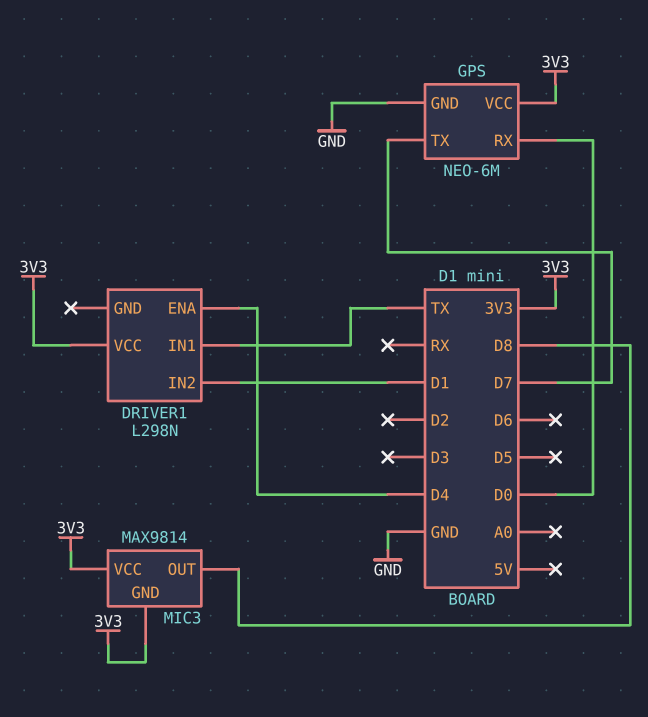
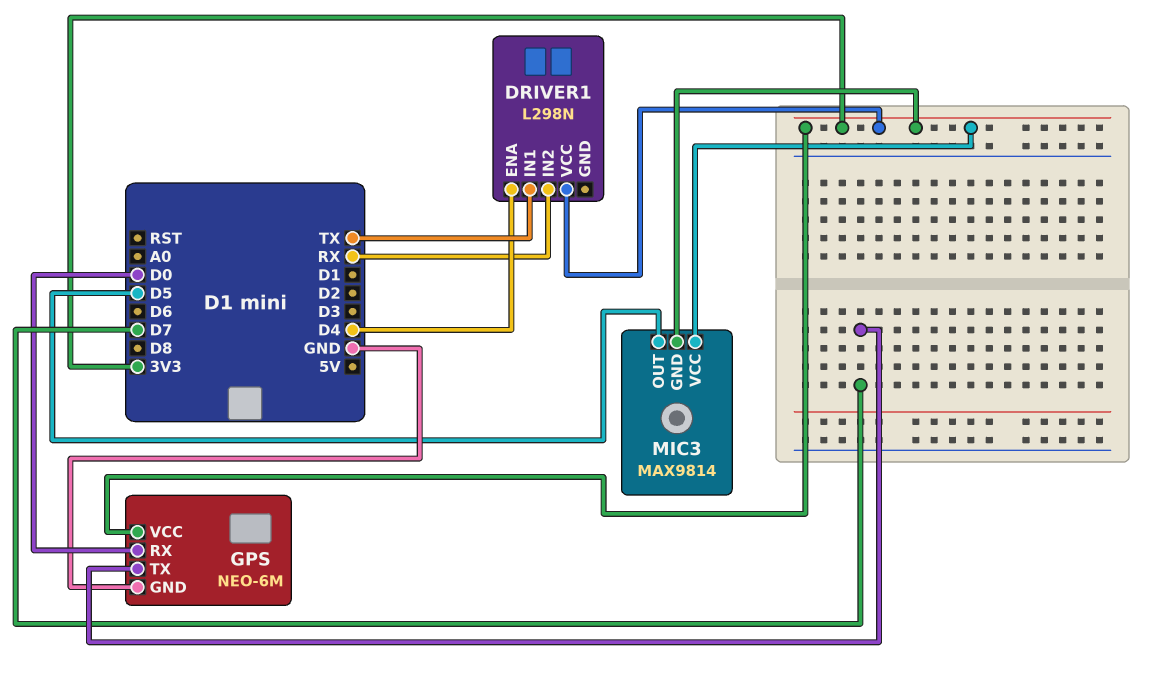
DRIVER1 pin IN2: D1 -> RX
MIC3 pin OUT: D8 -> D5

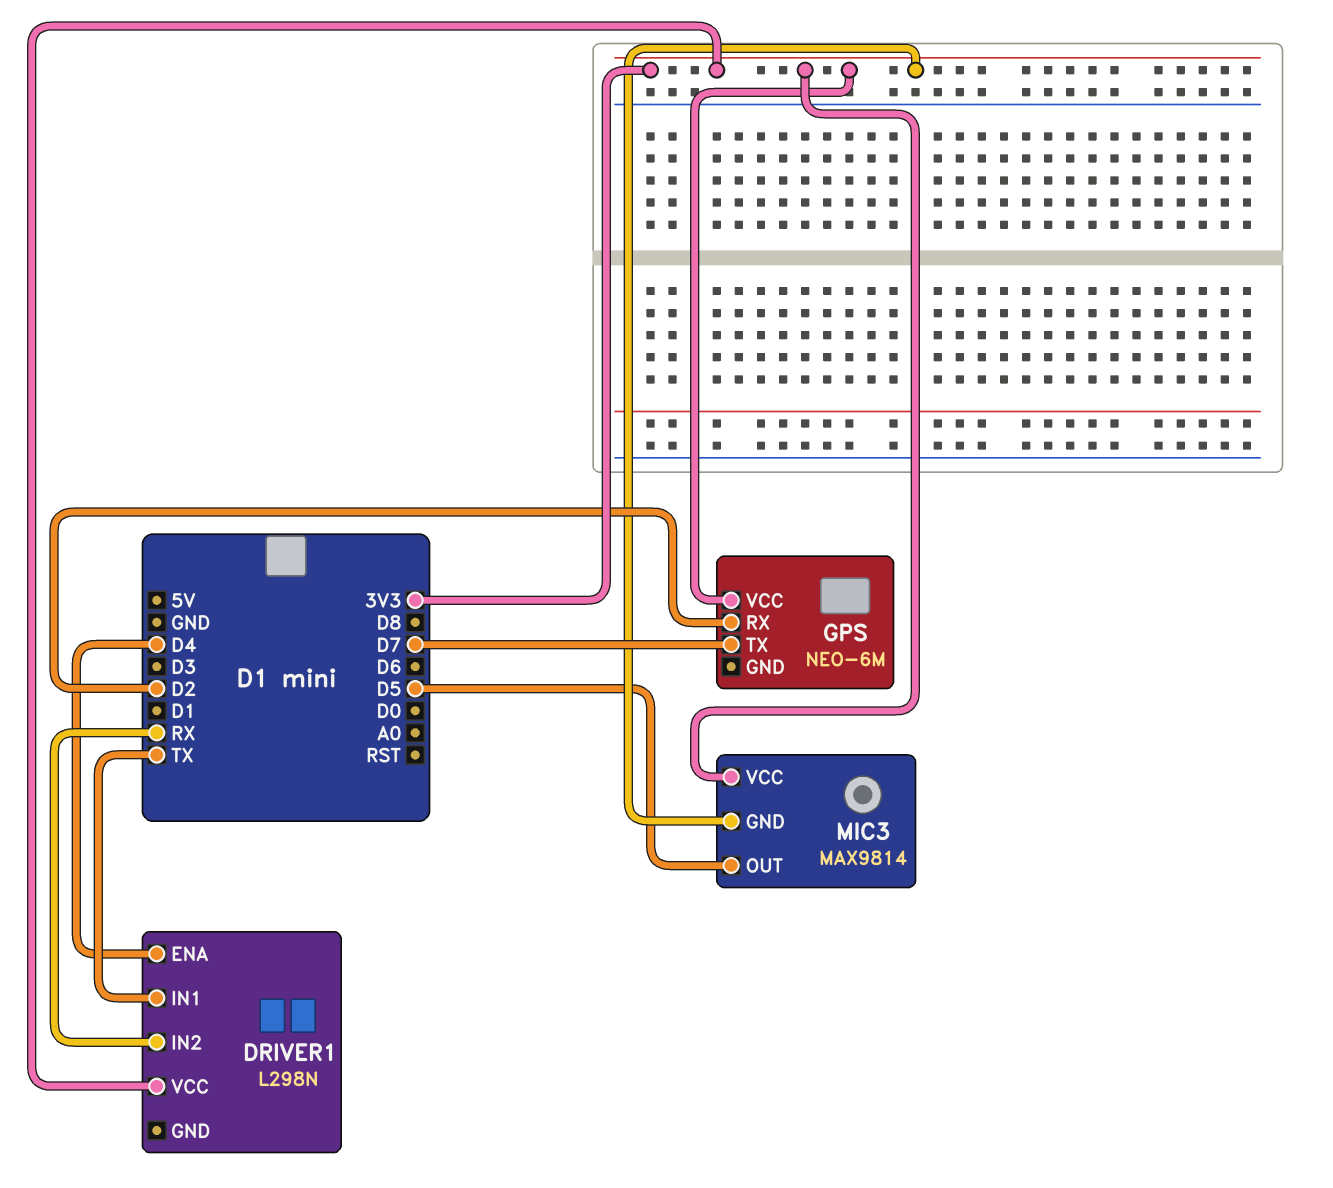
GPS pin GND: GND -> none
GPS pin RX: D0 -> D2

